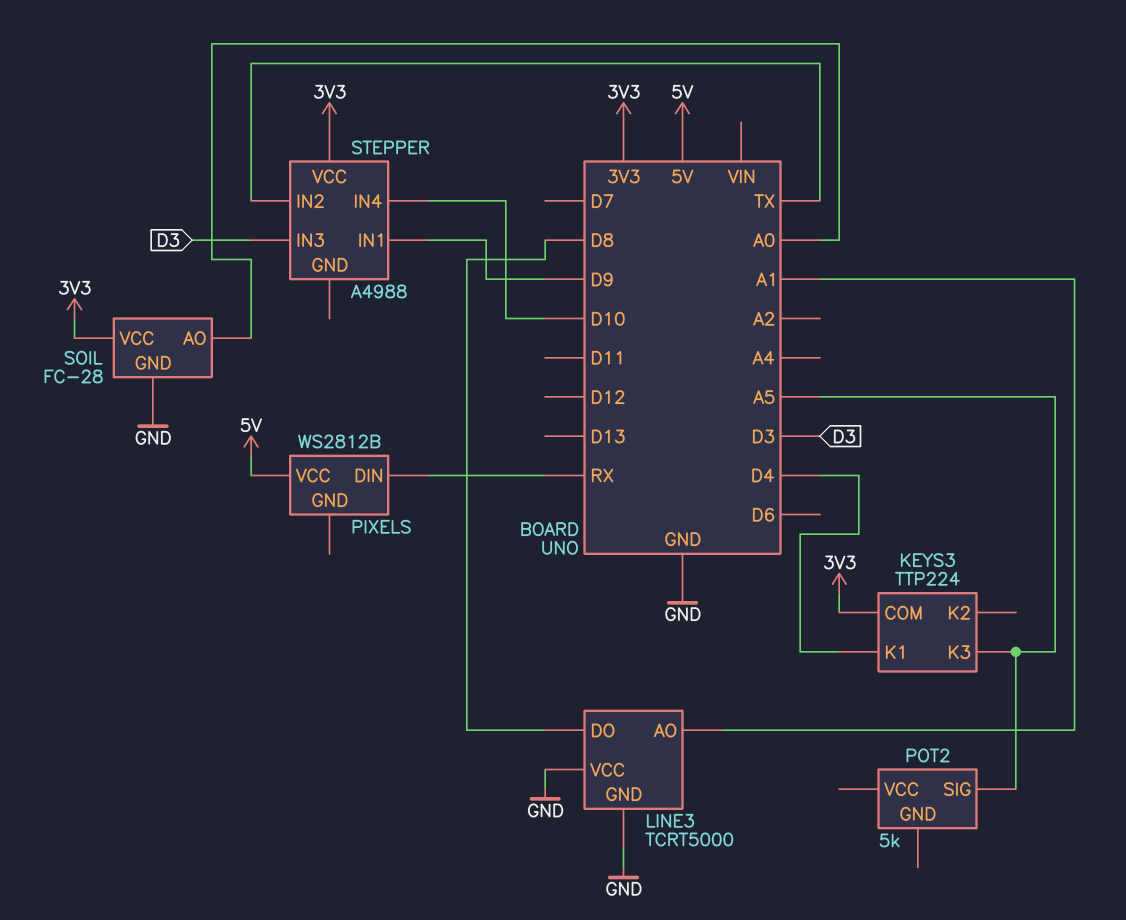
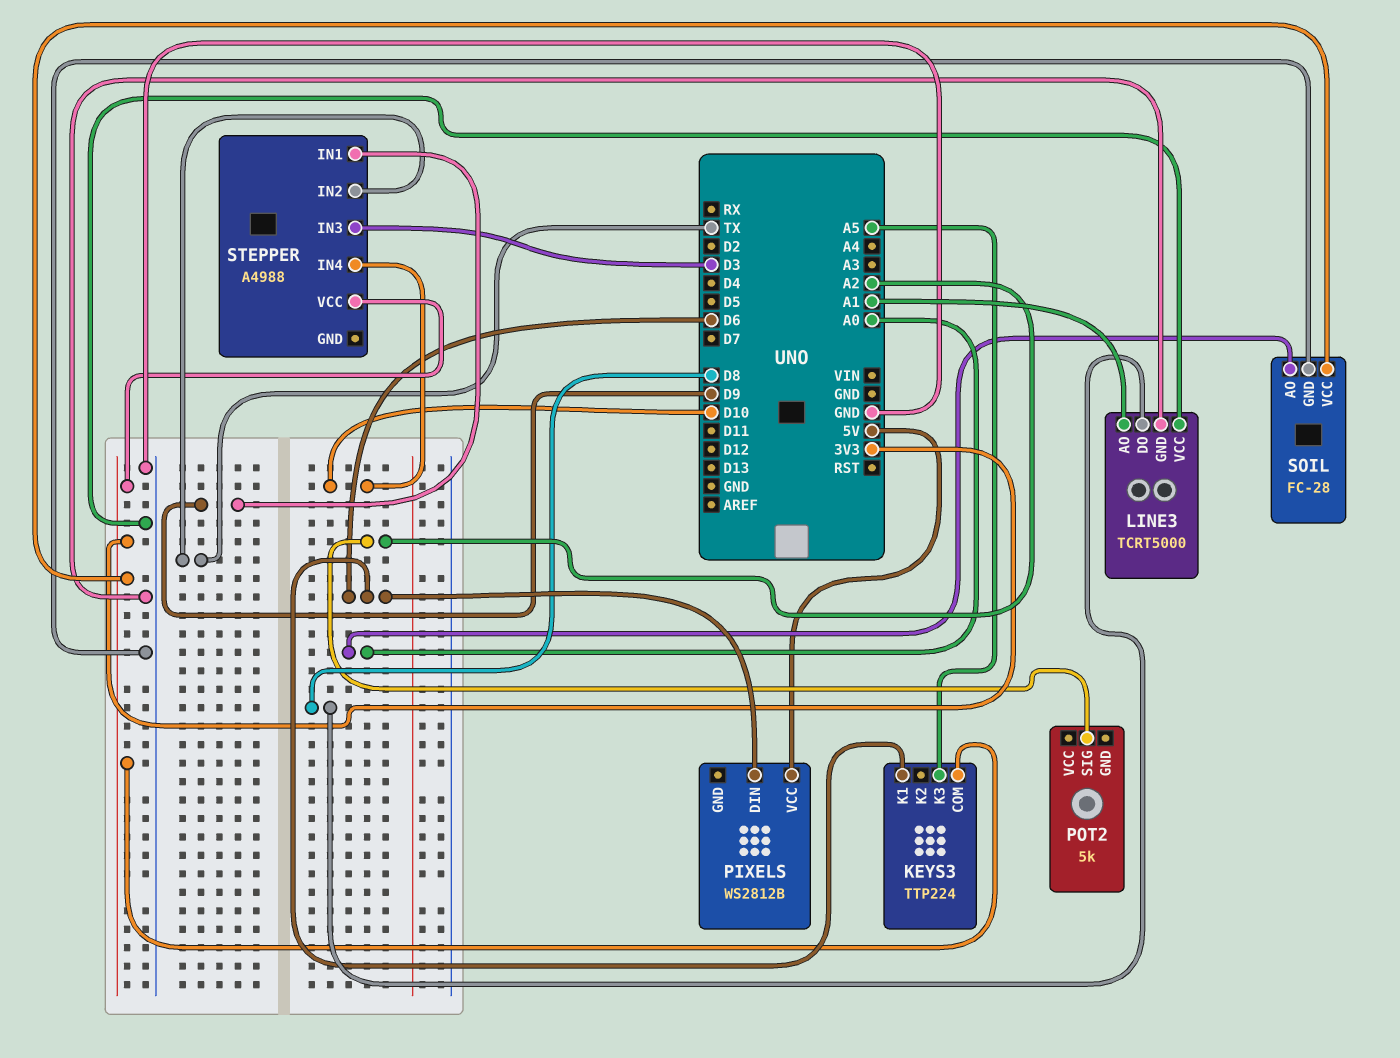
KEYS3 pin K1: D4 -> D6
PIXELS pin DIN: RX -> D6
POT2 pin SIG: A5 -> A2

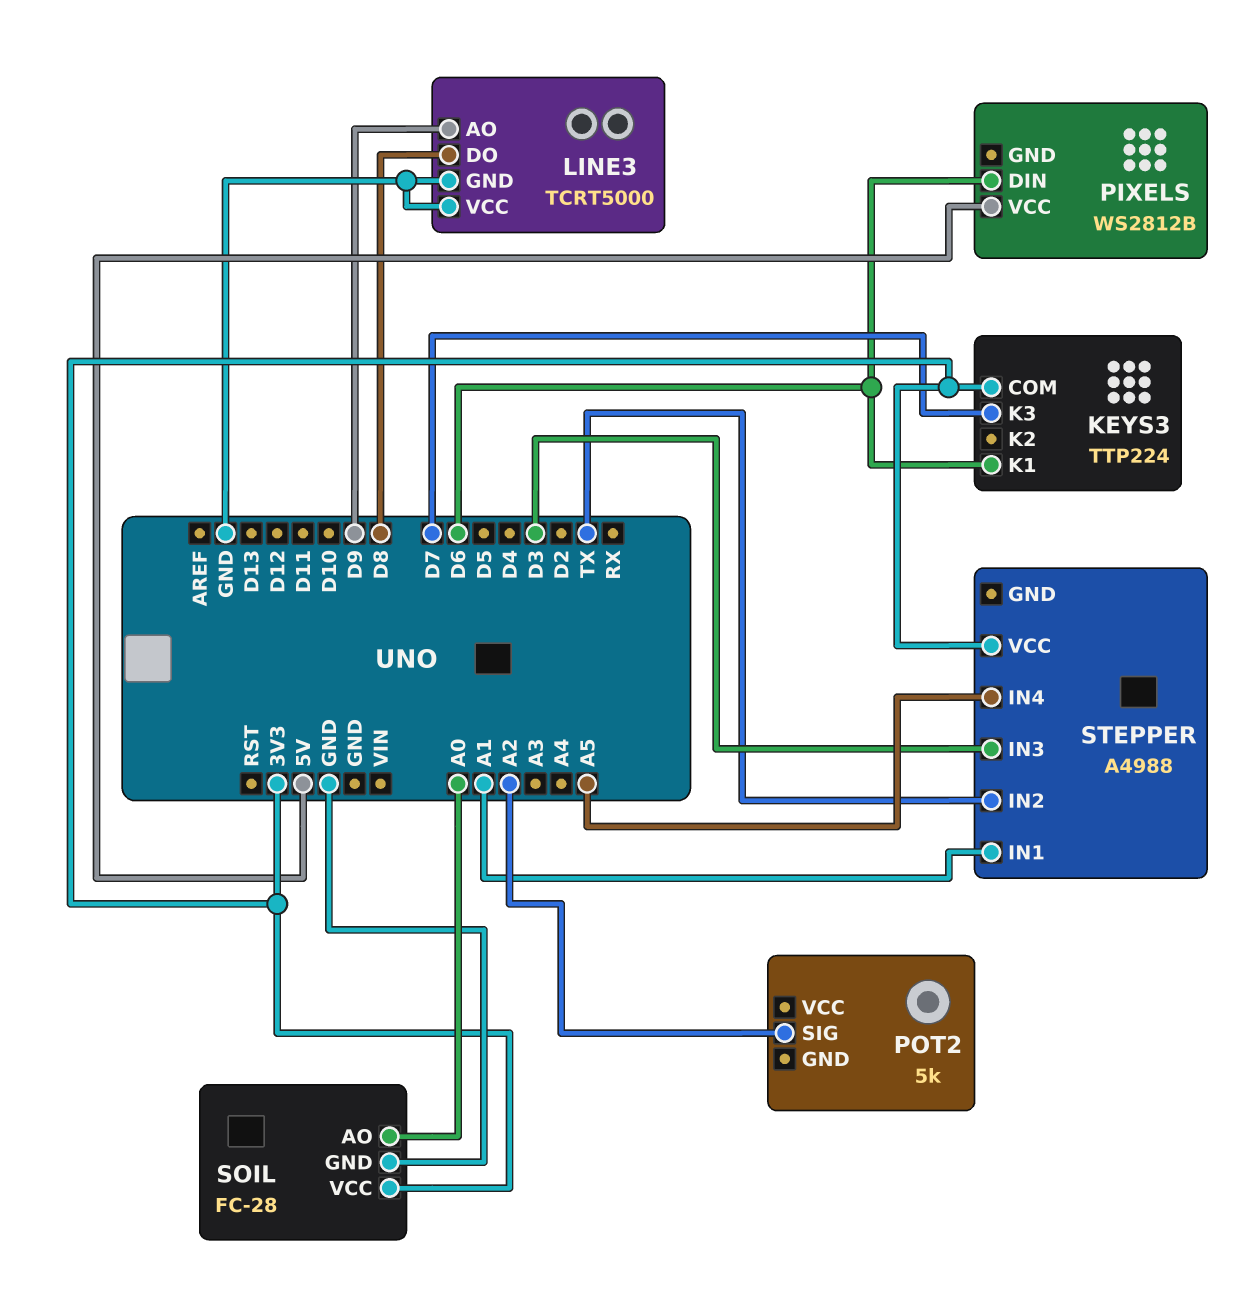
KEYS3 pin K3: A5 -> D7
LINE3 pin AO: A1 -> D9
STEPPER pin IN1: D9 -> A1
STEPPER pin IN4: D10 -> A5

